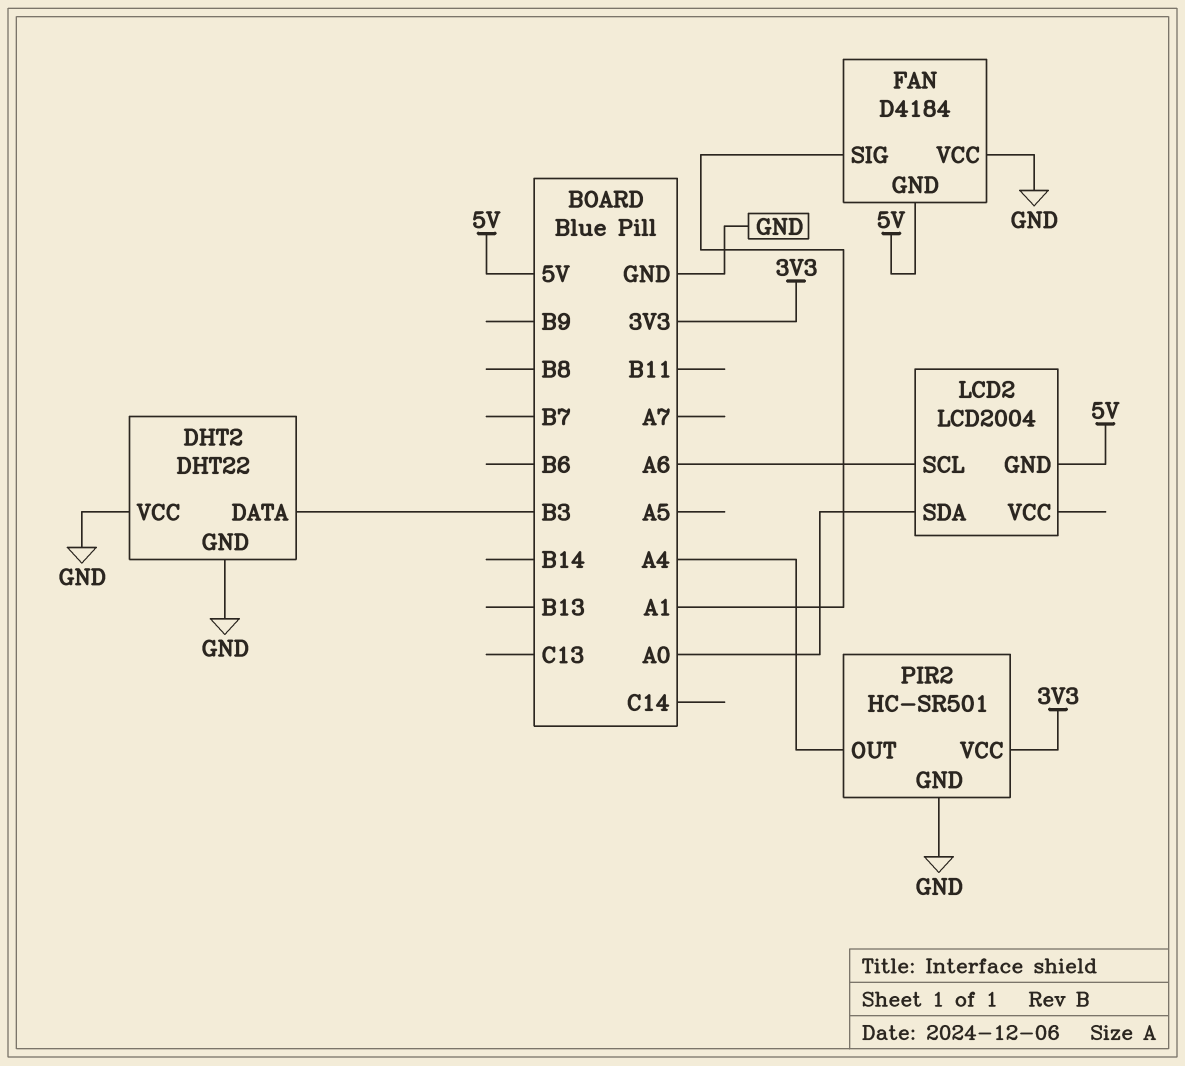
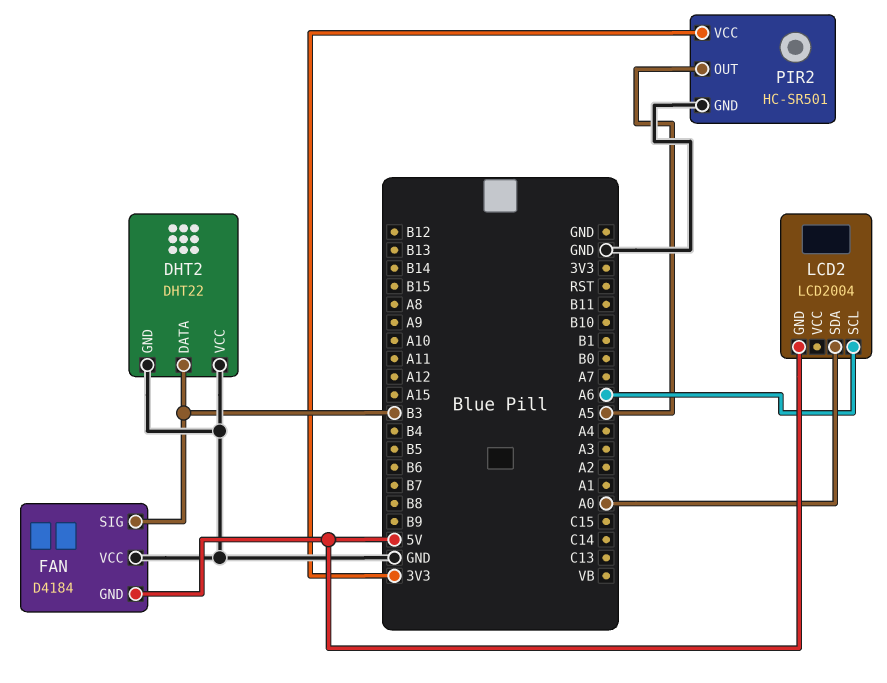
FAN pin SIG: A1 -> B3
PIR2 pin OUT: A4 -> A5

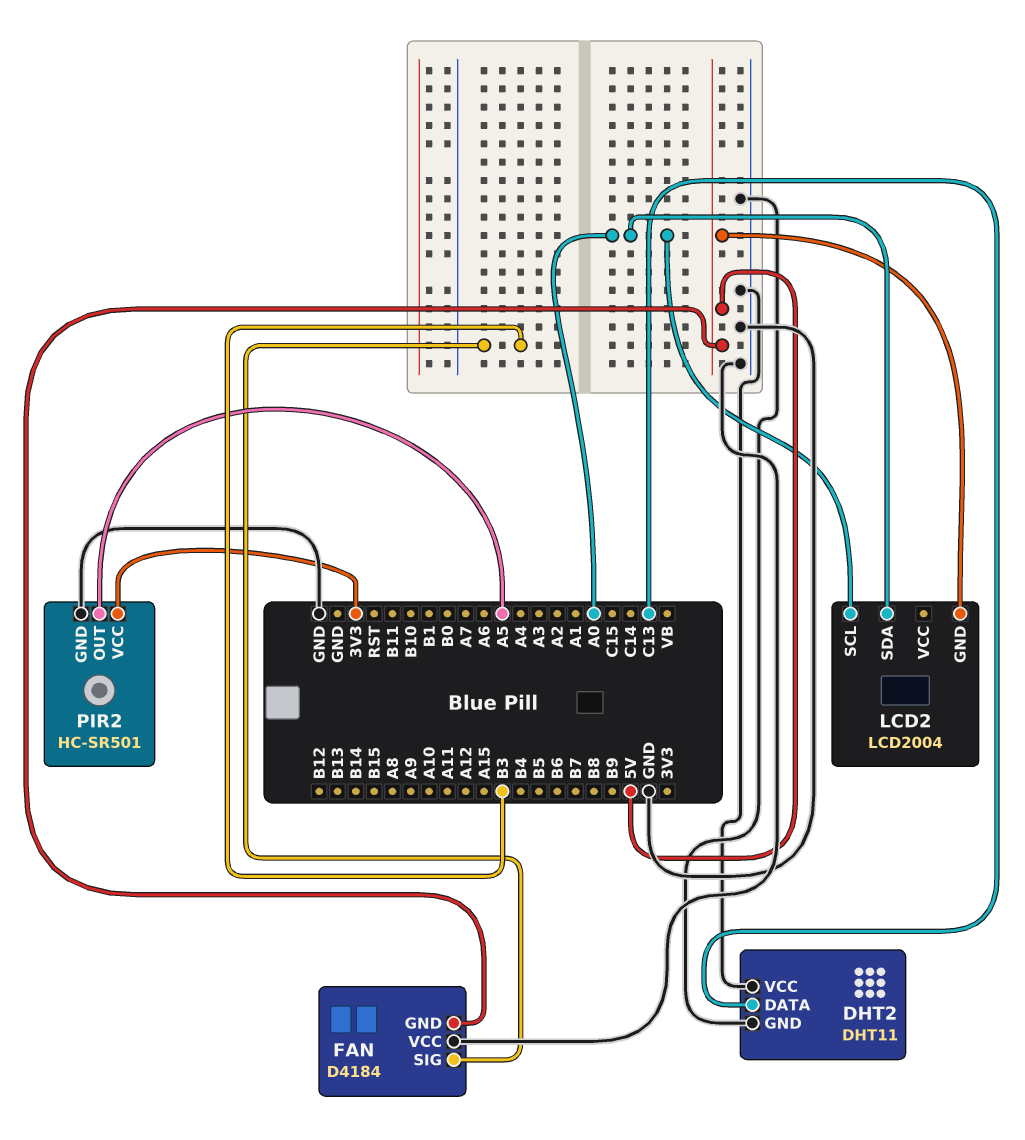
DHT2: DHT22 -> DHT11
DHT2 pin DATA: B3 -> C13
LCD2 pin SCL: A6 -> A0

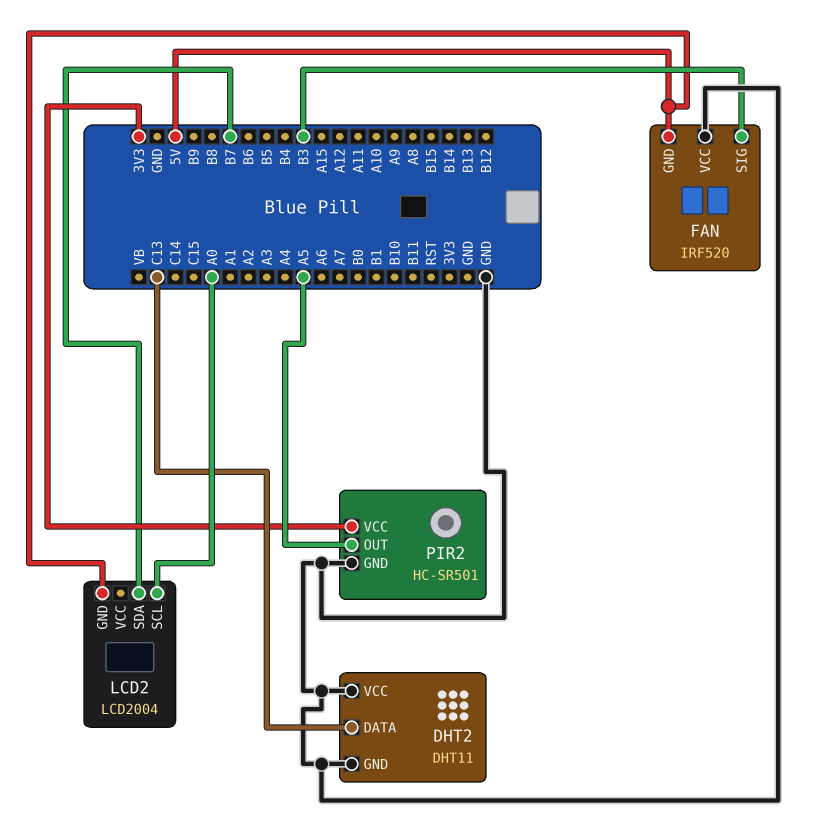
FAN: D4184 -> IRF520
LCD2 pin SDA: A0 -> B7

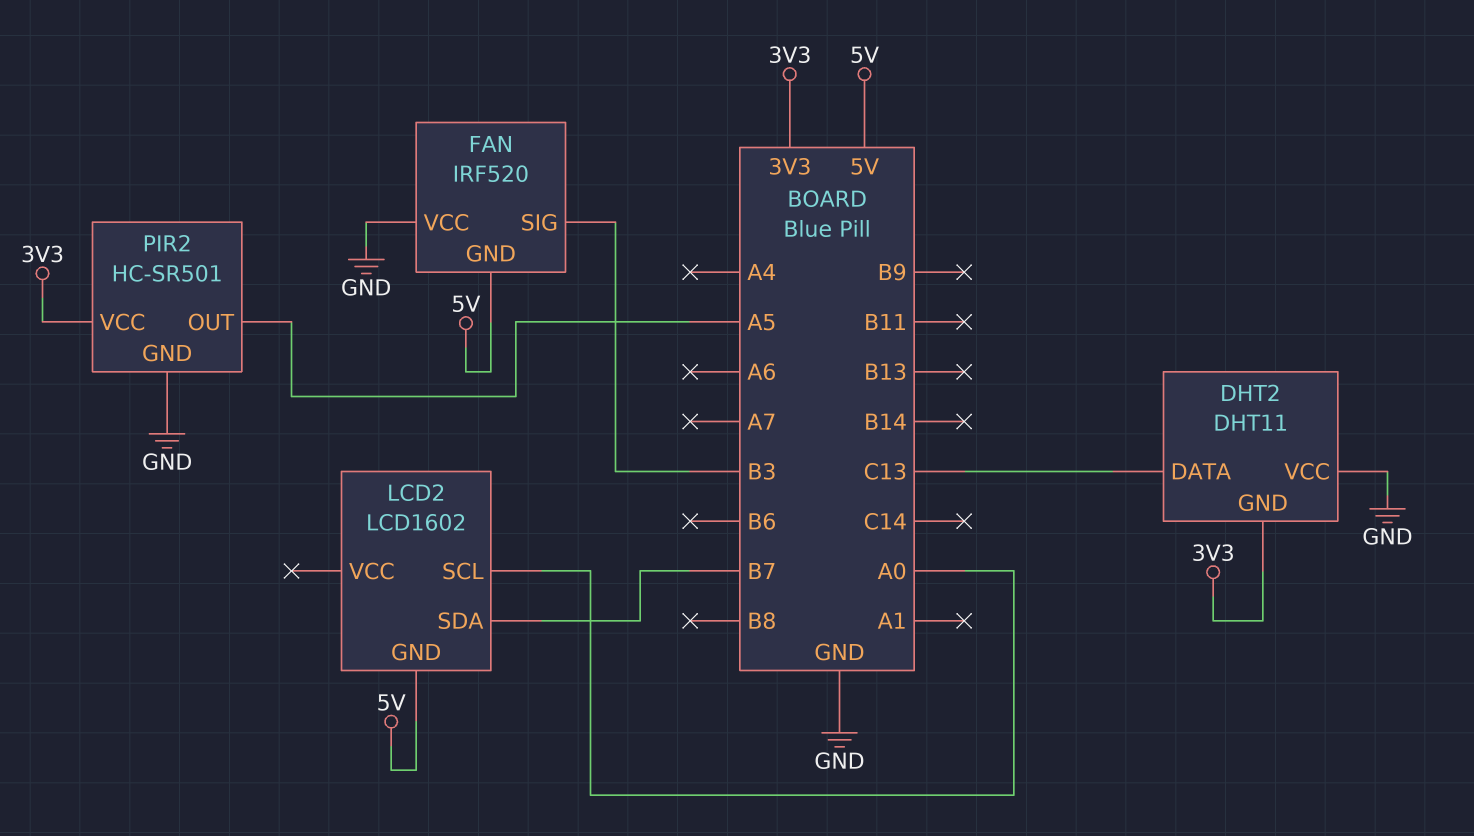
DHT2 pin GND: GND -> 3V3
LCD2: LCD2004 -> LCD1602

